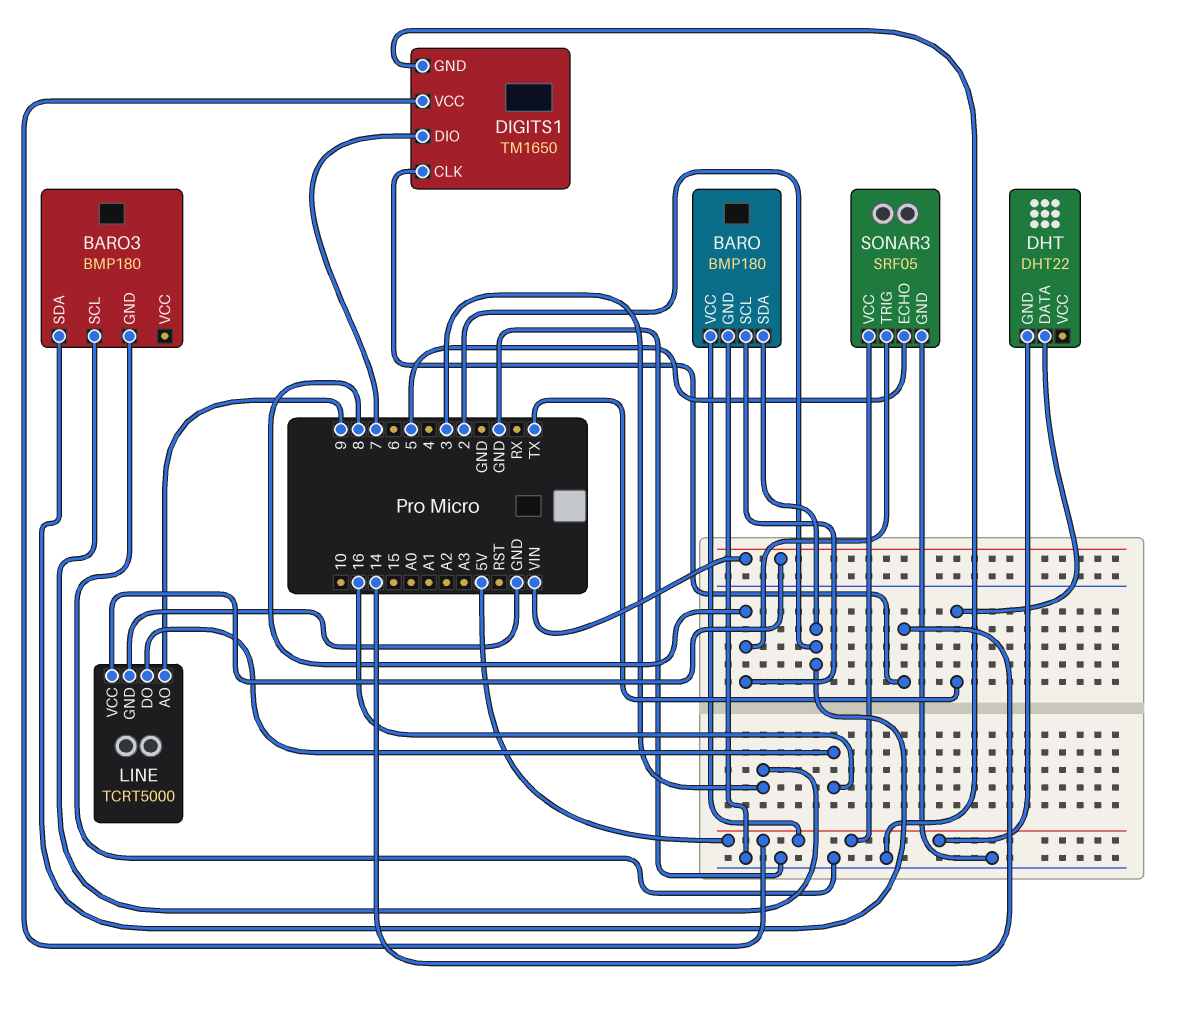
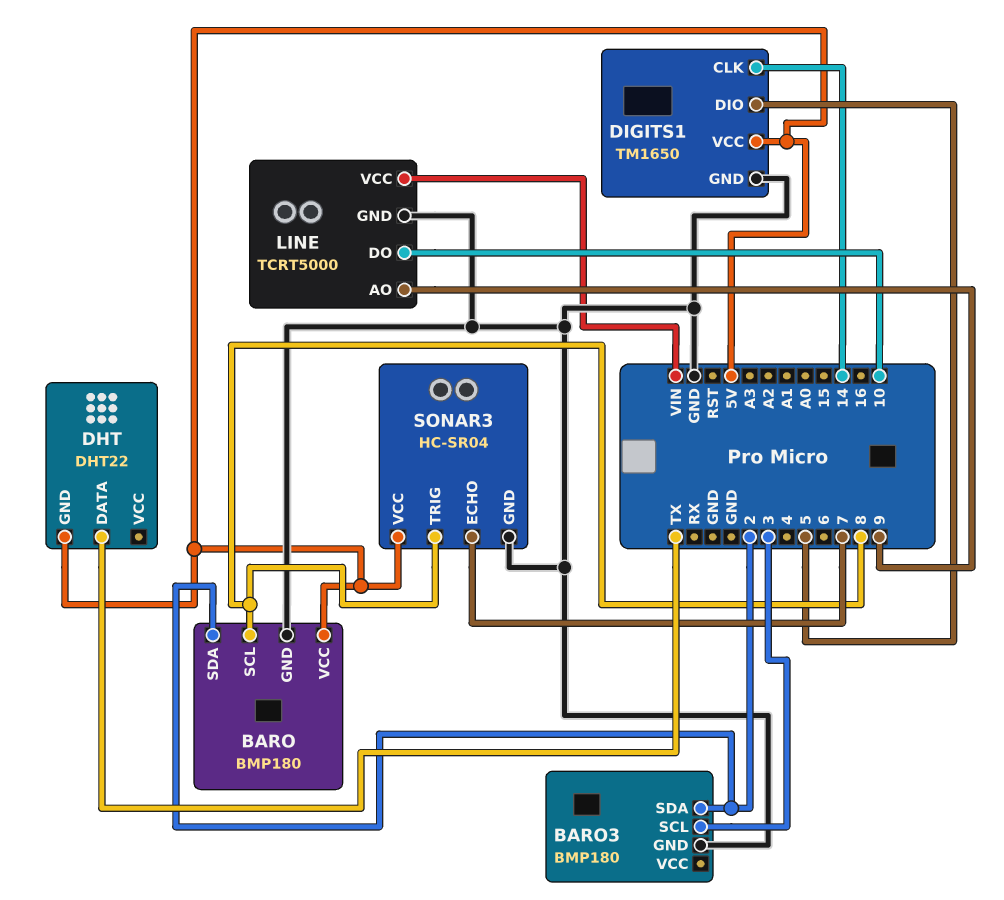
DIGITS1 pin DIO: 7 -> 5
LINE pin DO: 16 -> 10
SONAR3: SRF05 -> HC-SR04
SONAR3 pin ECHO: 5 -> 7

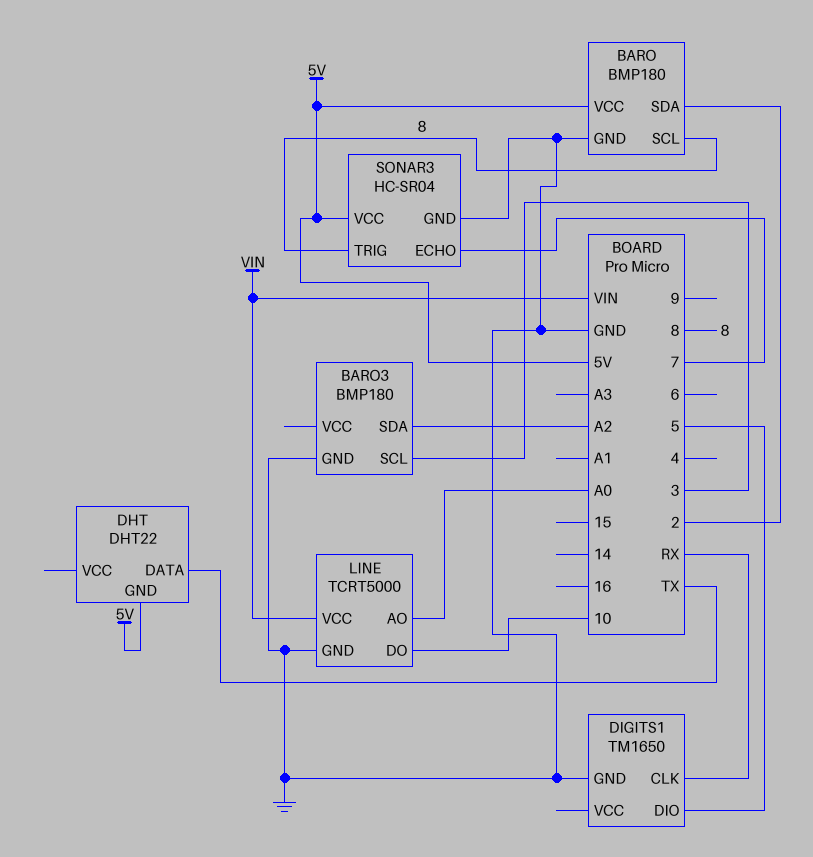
BARO3 pin SDA: 2 -> A2
DIGITS1 pin CLK: 14 -> RX
DIGITS1 pin VCC: 5V -> none
LINE pin AO: 9 -> A0

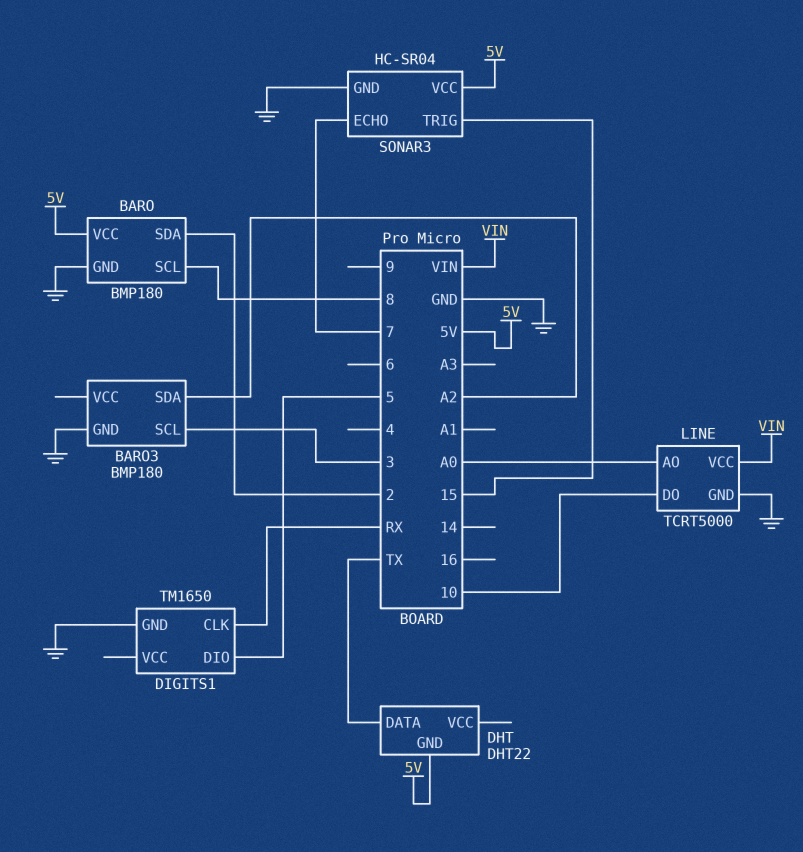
SONAR3 pin TRIG: 8 -> 15

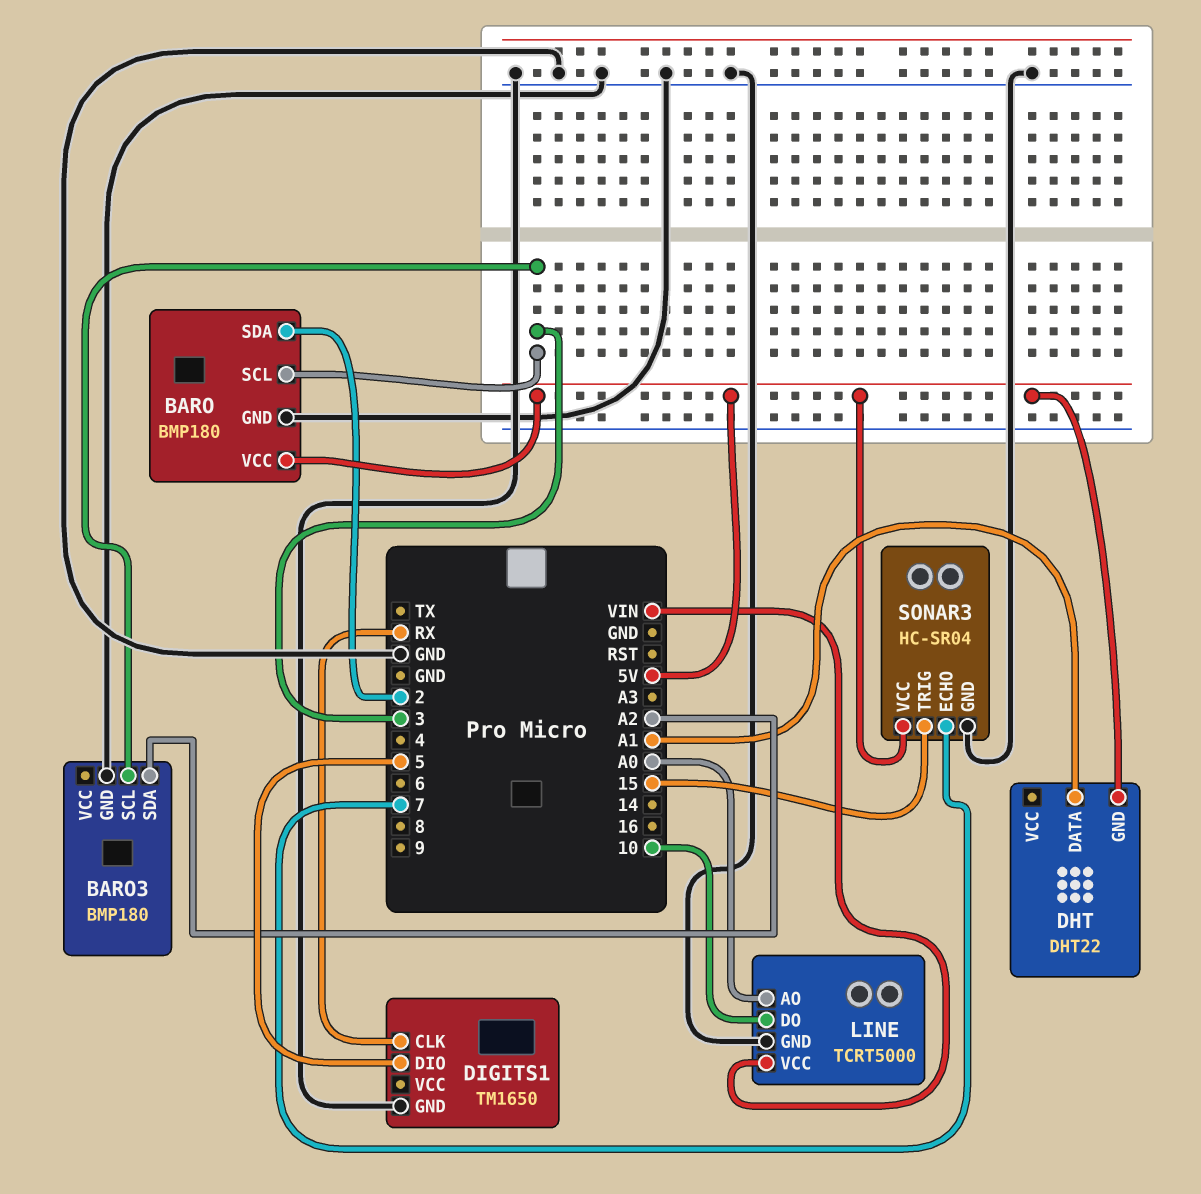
BARO pin SCL: 8 -> 3
DHT pin DATA: TX -> A1

